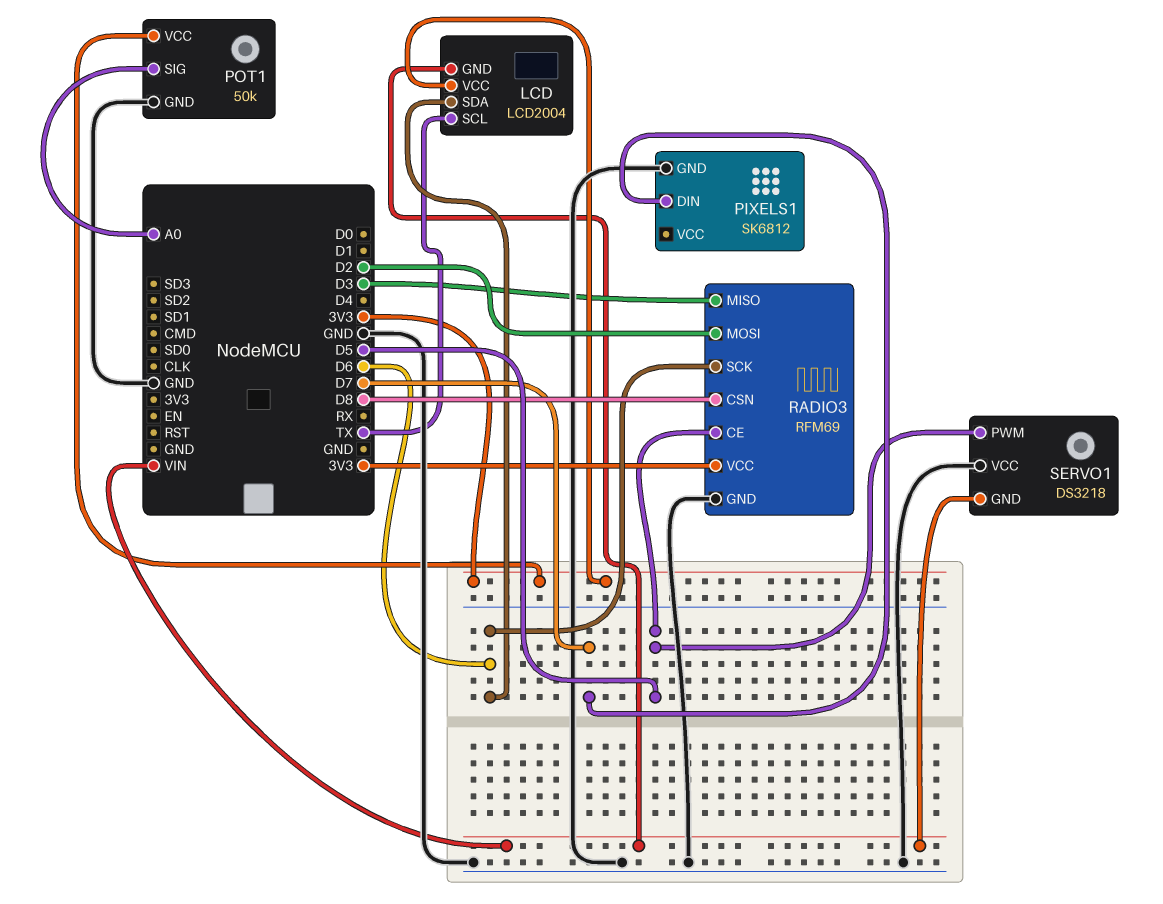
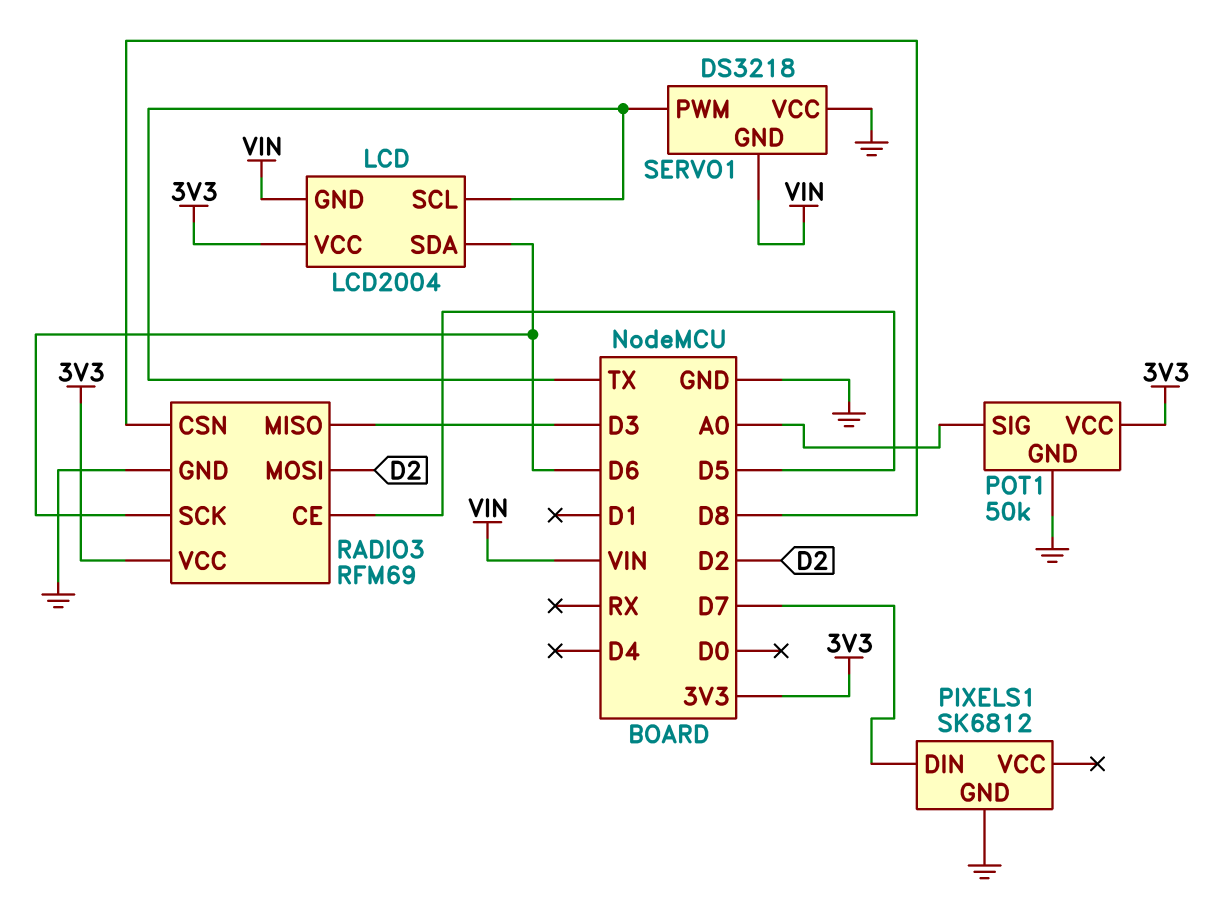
SERVO1 pin PWM: D5 -> TX

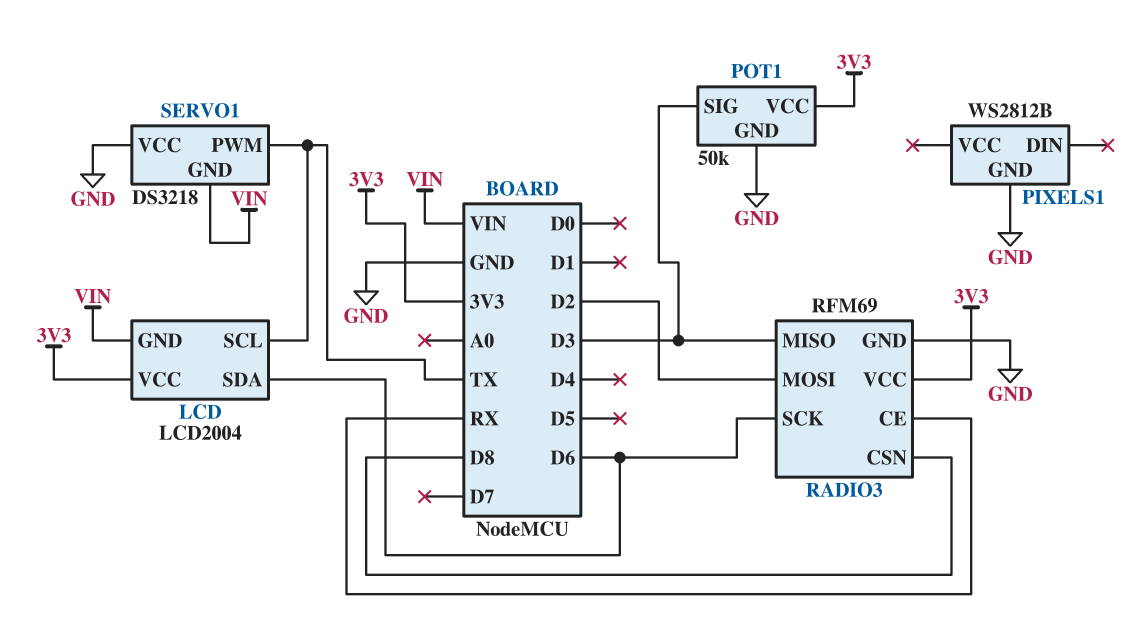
PIXELS1: SK6812 -> WS2812B
PIXELS1 pin DIN: D7 -> none
POT1 pin SIG: A0 -> D3
RADIO3 pin CE: D5 -> RX

